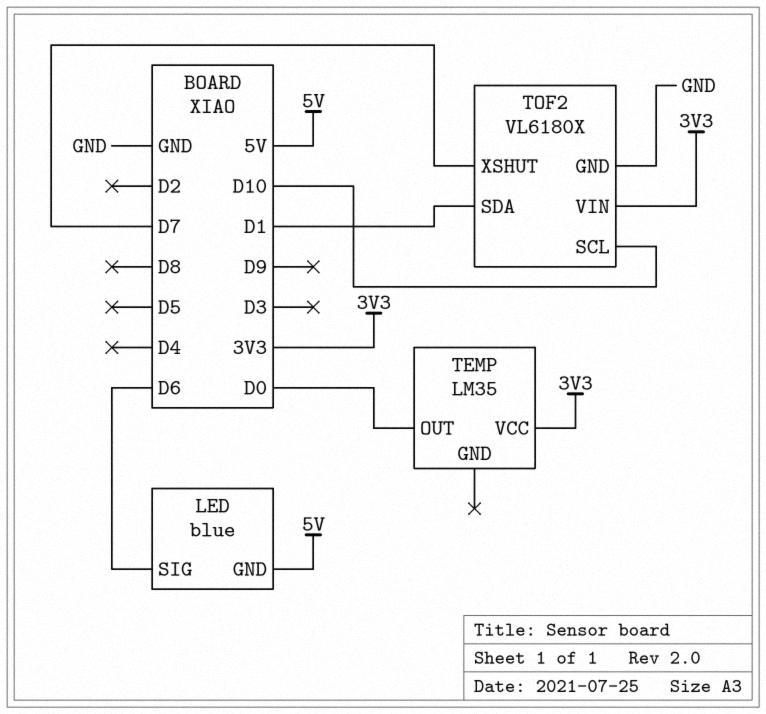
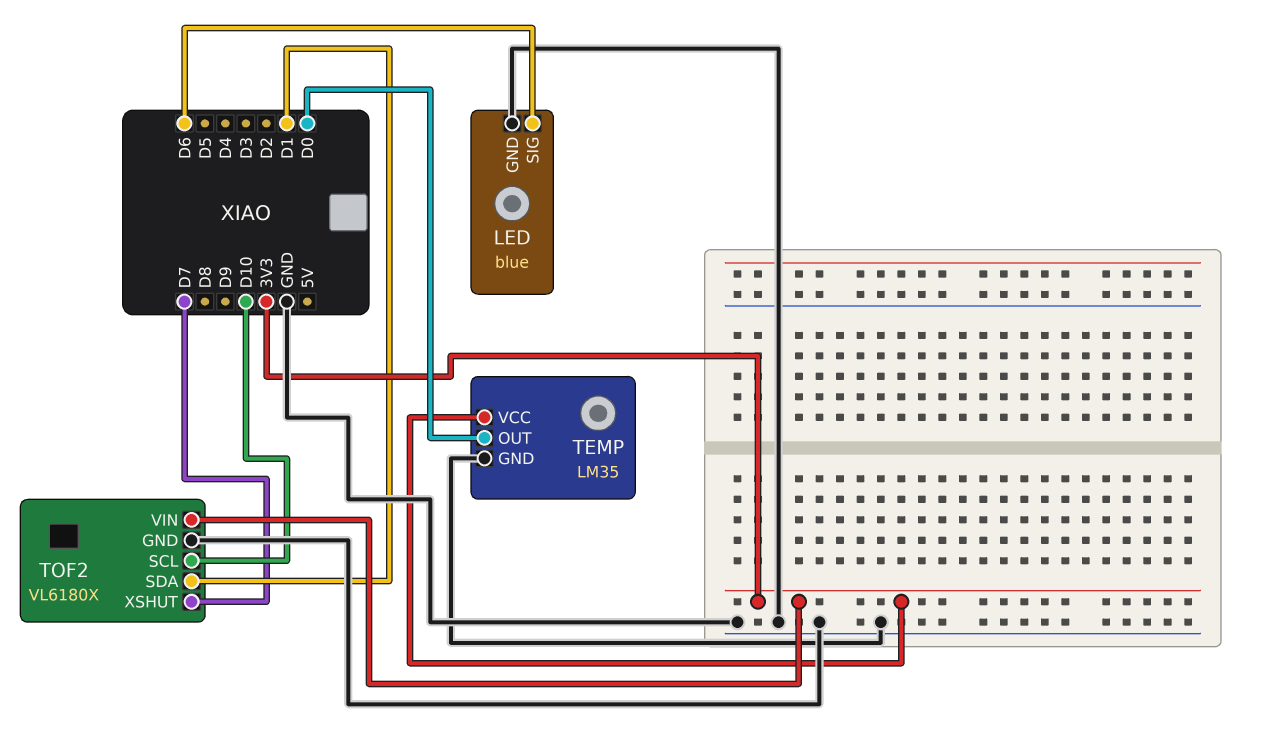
LED pin GND: 5V -> GND
TEMP pin GND: none -> GND

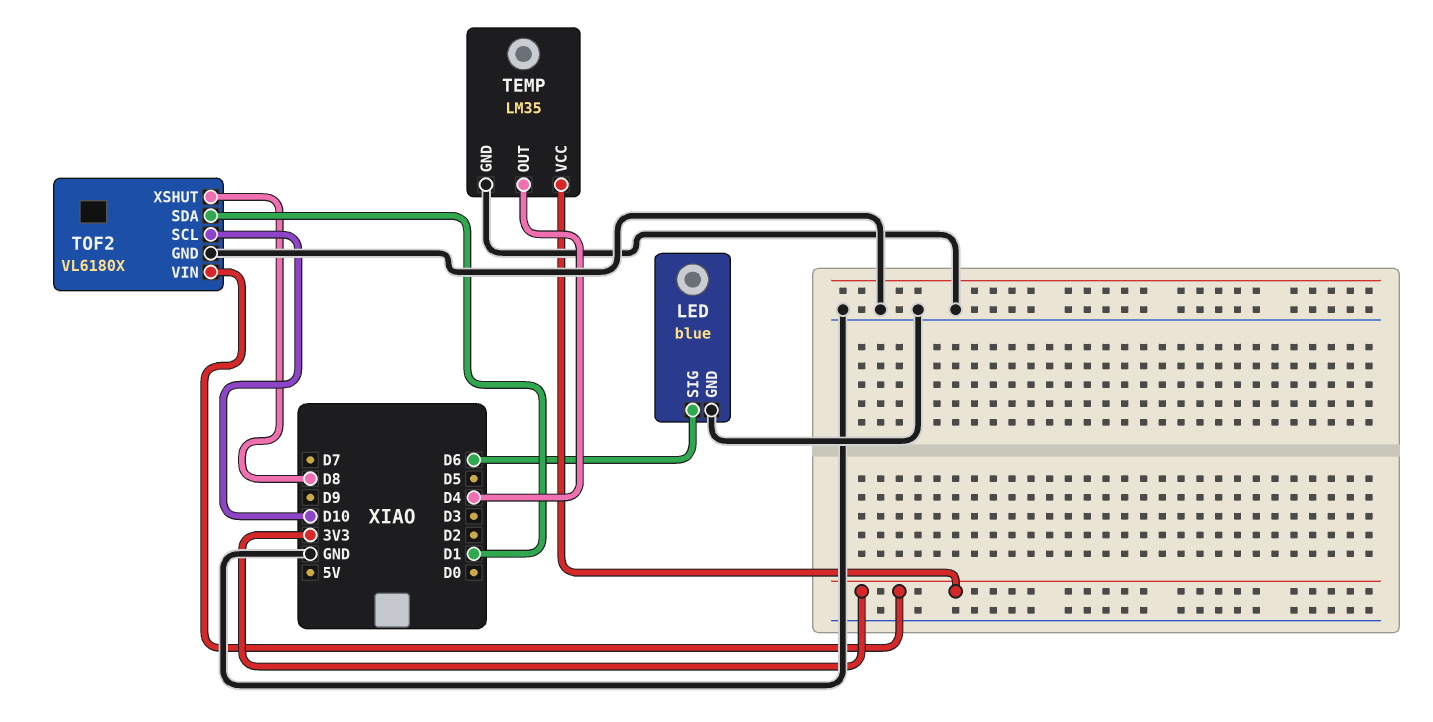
TEMP pin OUT: D0 -> D4
TOF2 pin XSHUT: D7 -> D8

